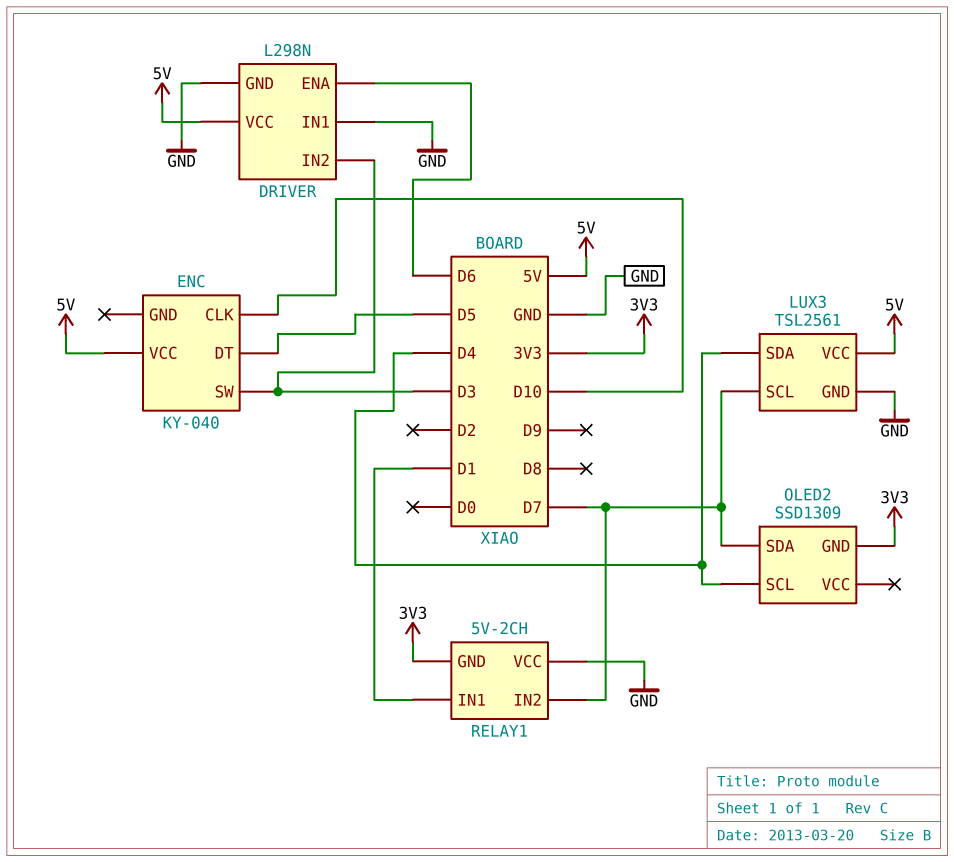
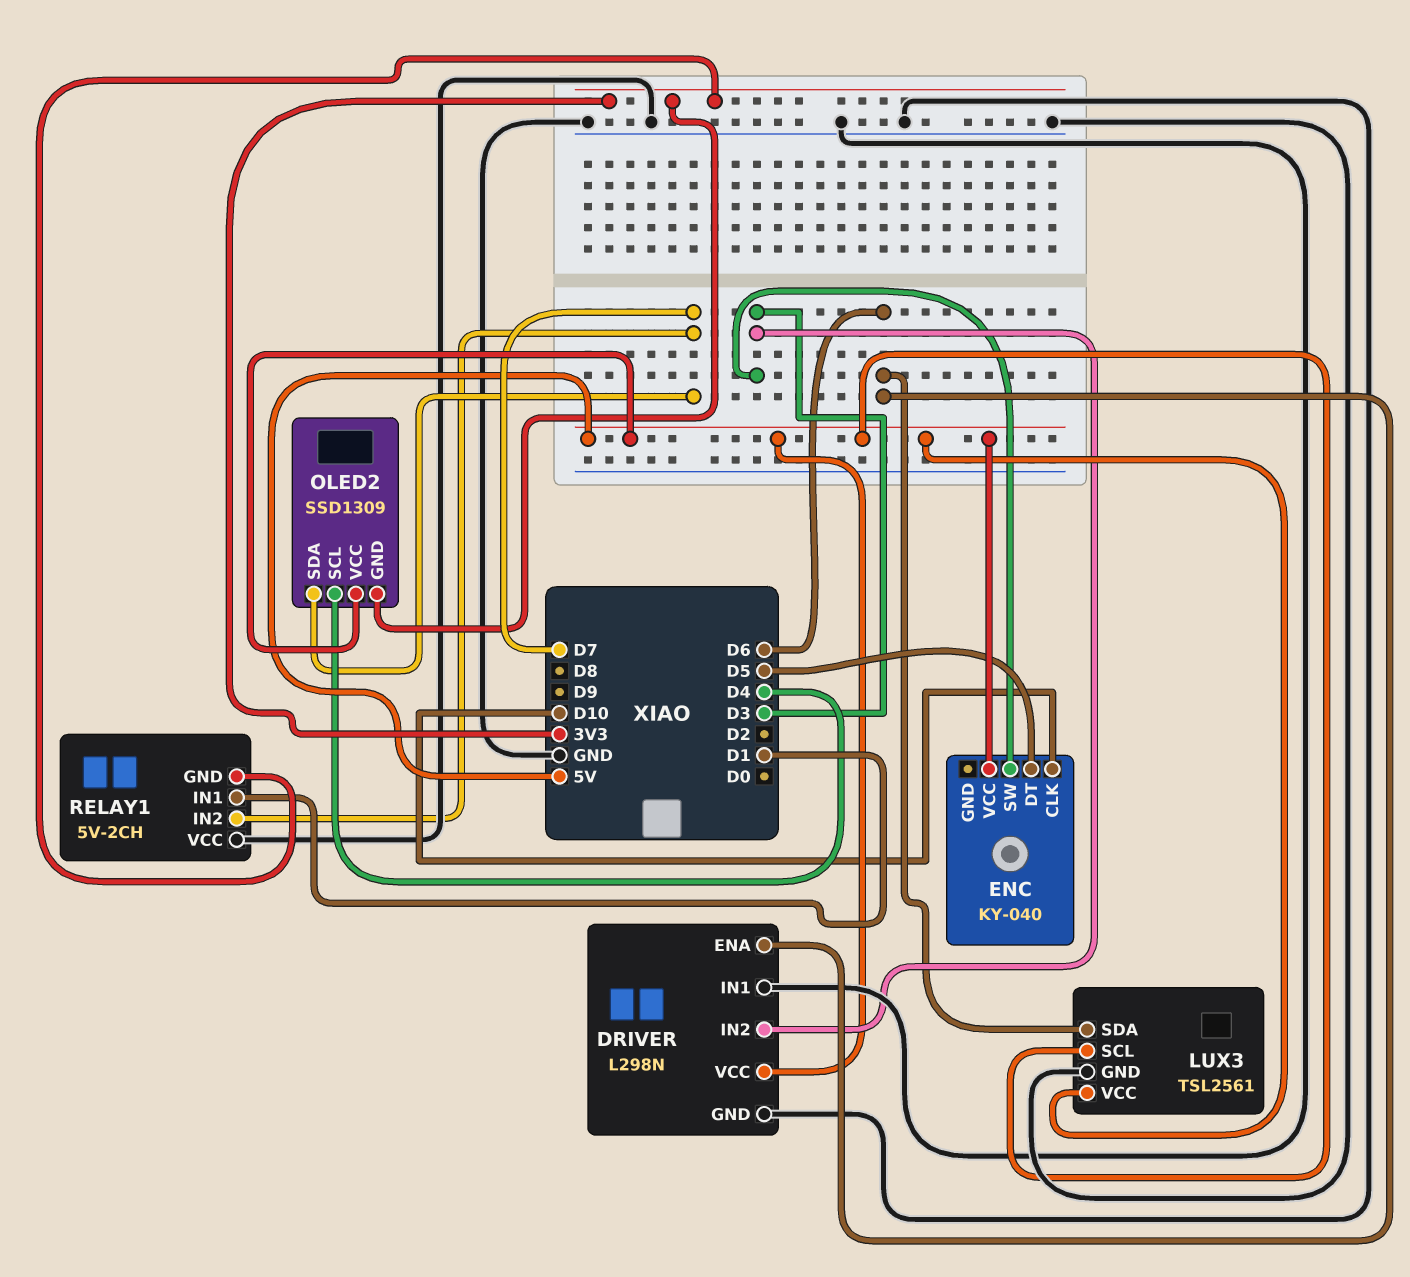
LUX3 pin SCL: D7 -> 5V
LUX3 pin SDA: D4 -> D6
OLED2 pin VCC: none -> 5V

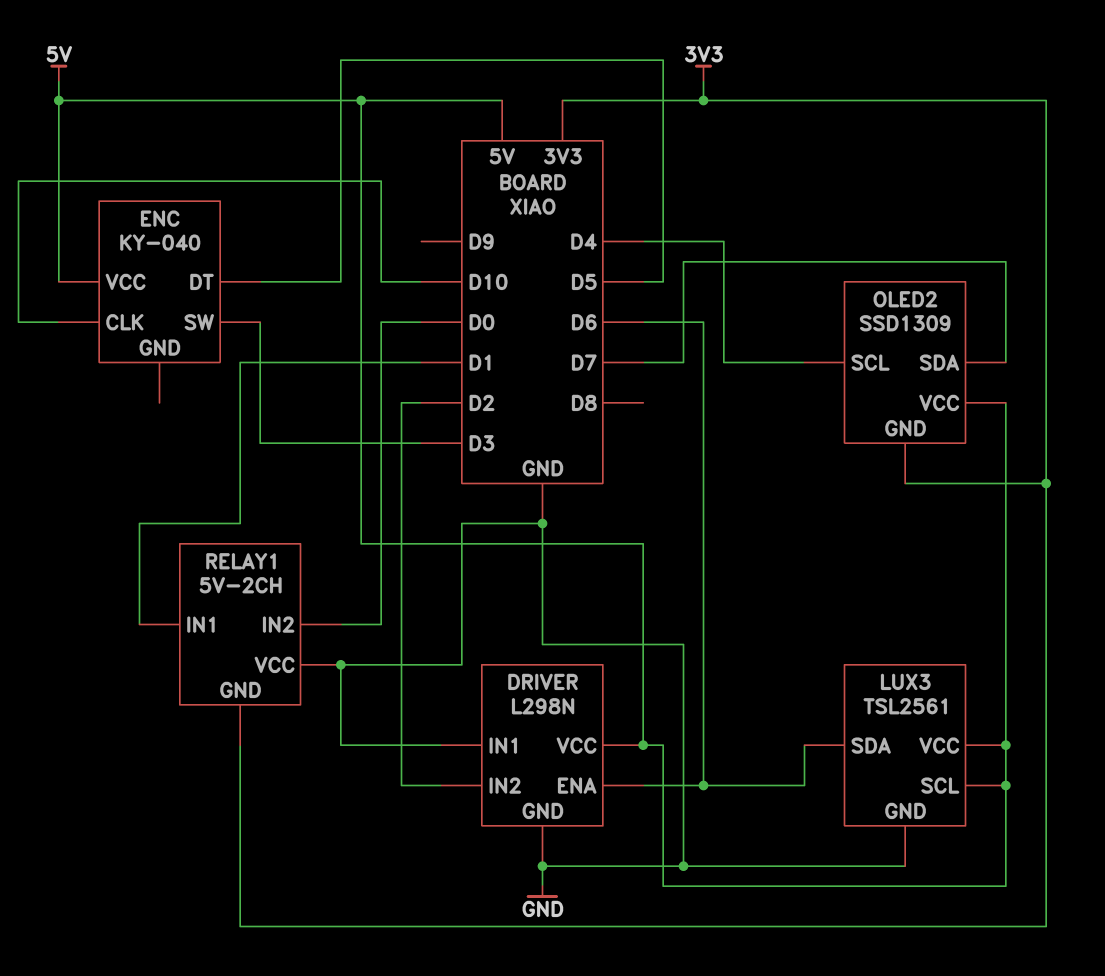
DRIVER pin IN2: D3 -> D2
RELAY1 pin IN2: D7 -> D0

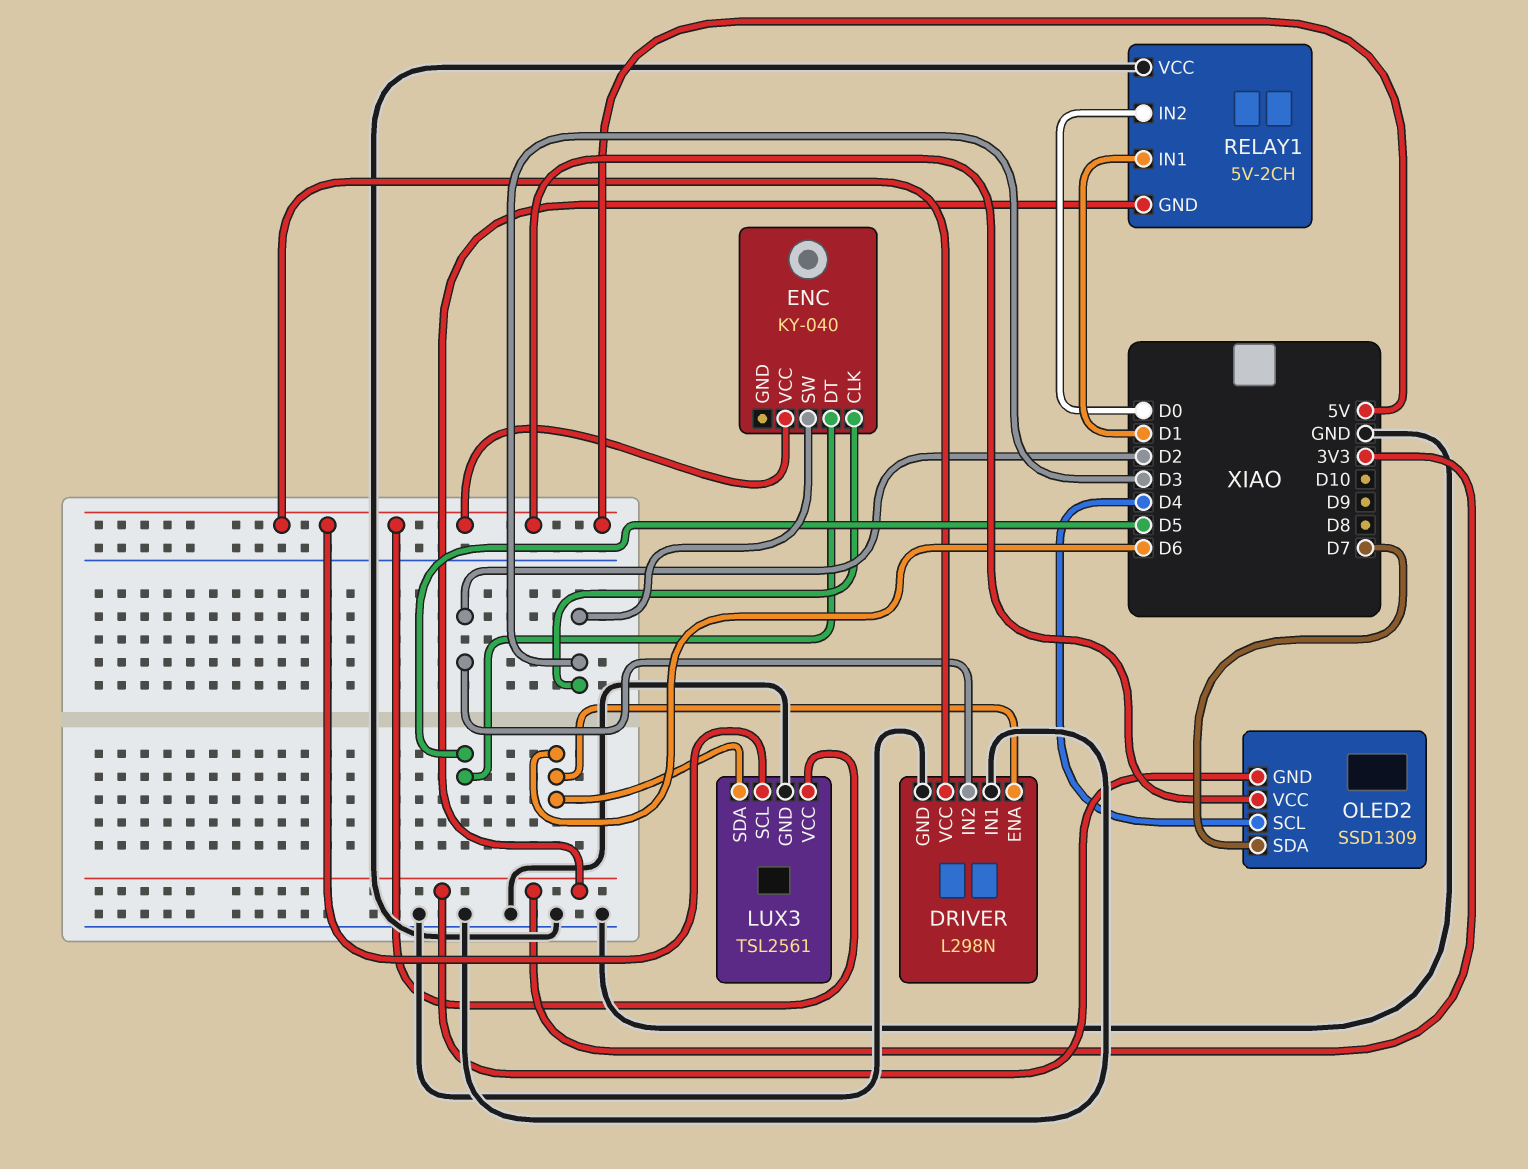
ENC pin CLK: D10 -> D3

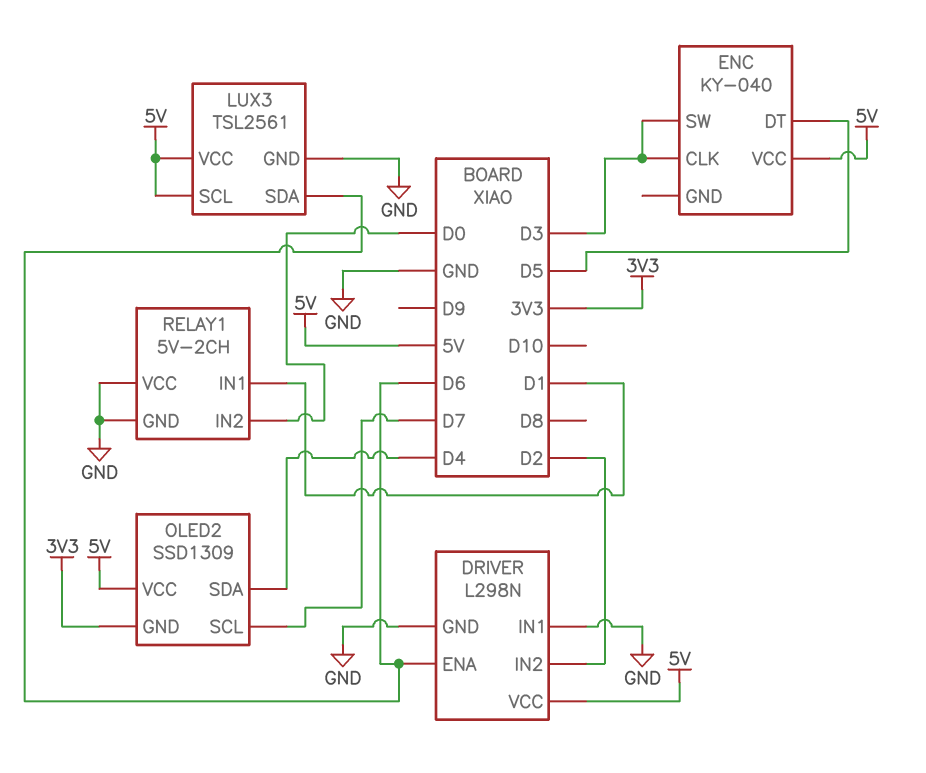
OLED2 pin SCL: D4 -> D7
OLED2 pin SDA: D7 -> D4
RELAY1 pin GND: 3V3 -> GND

